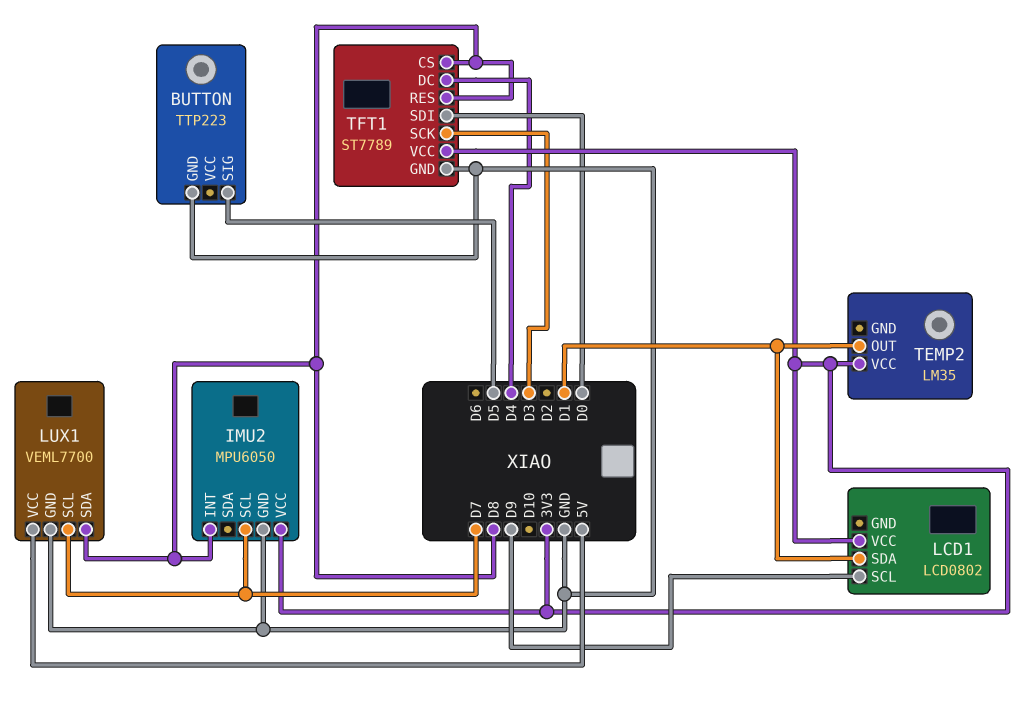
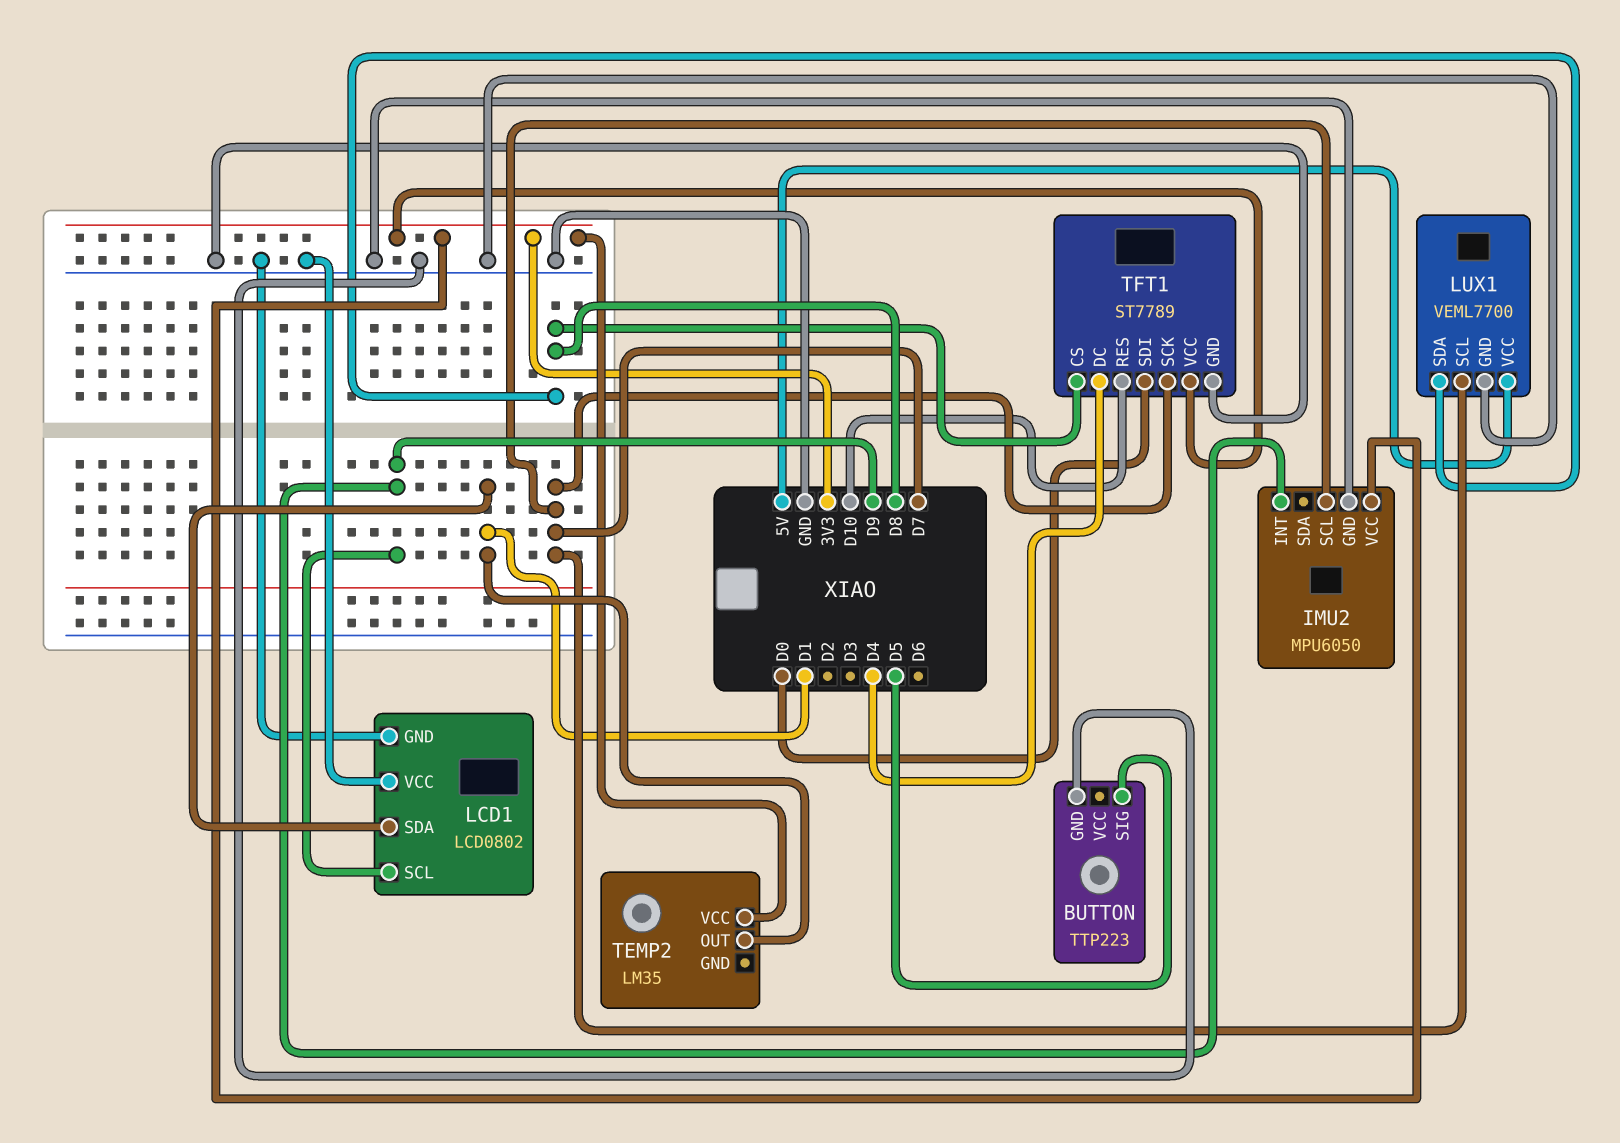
IMU2 pin INT: D8 -> D9
LCD1 pin GND: none -> GND
LCD1 pin VCC: 3V3 -> GND
TFT1 pin RES: D8 -> D10
TFT1 pin SCK: D3 -> D7

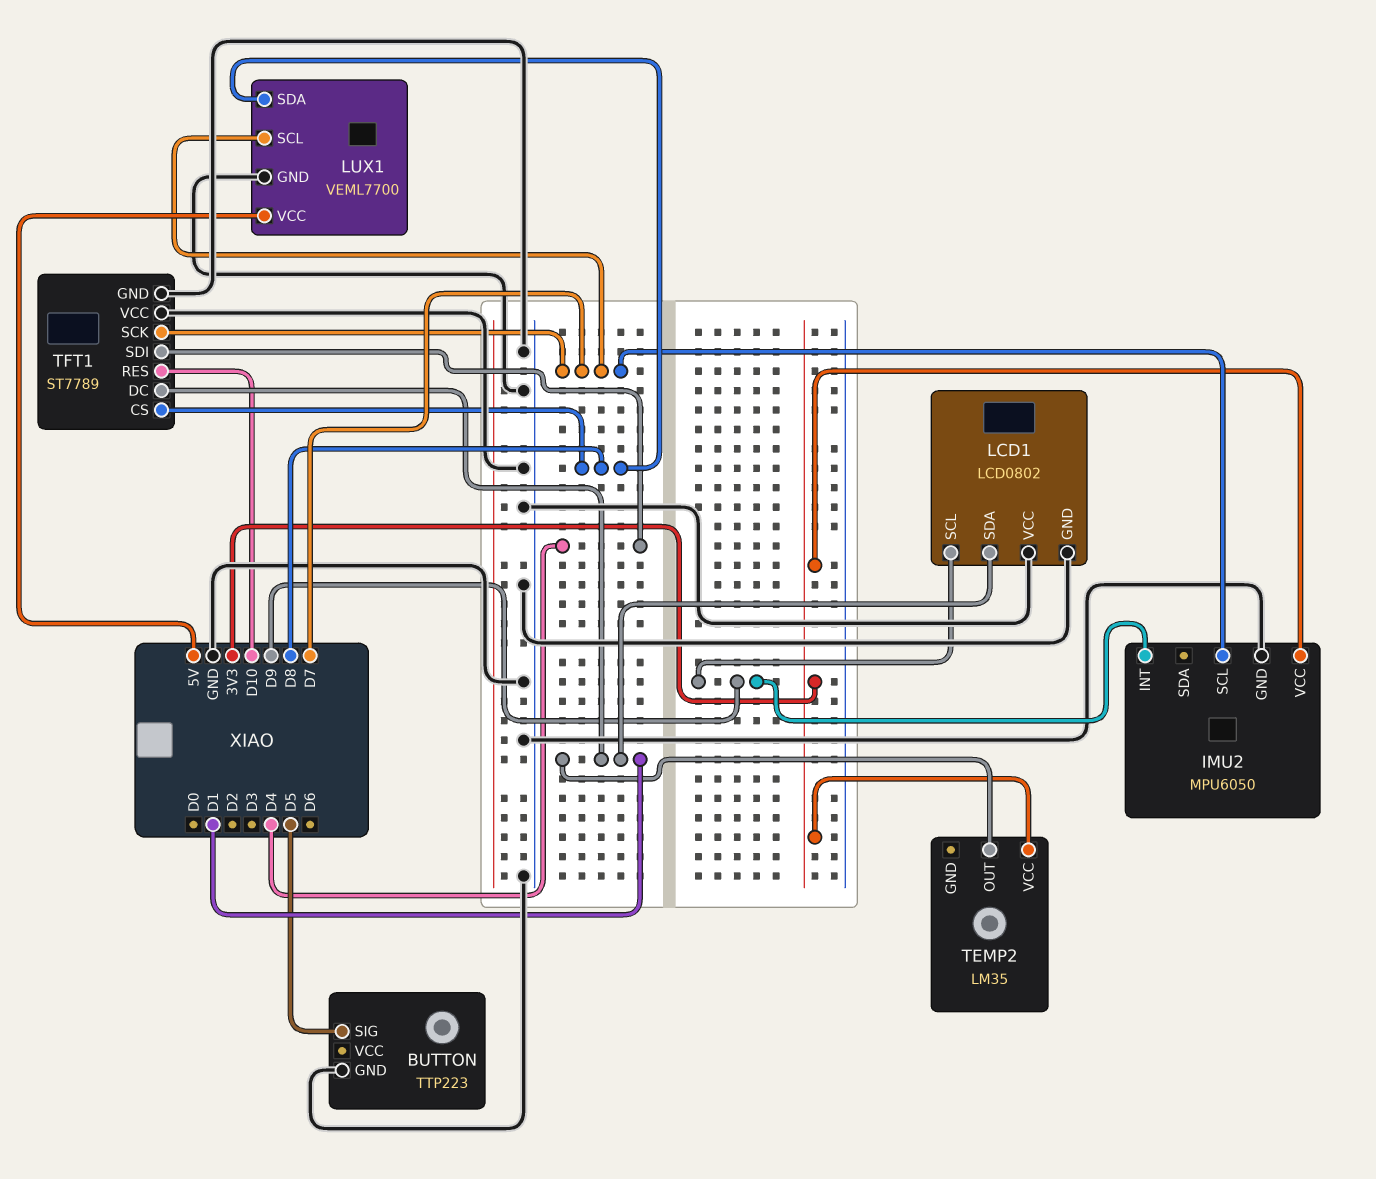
TFT1 pin DC: D4 -> D1
TFT1 pin SDI: D0 -> D4
TFT1 pin VCC: 3V3 -> GND

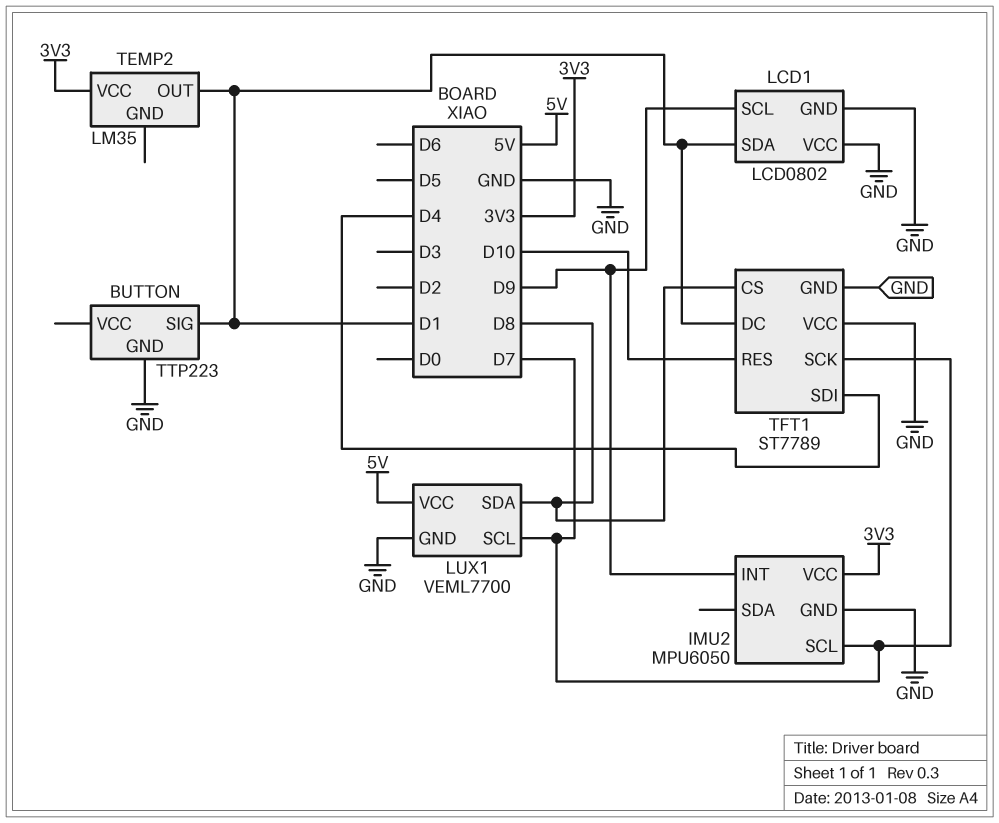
BUTTON pin SIG: D5 -> D1

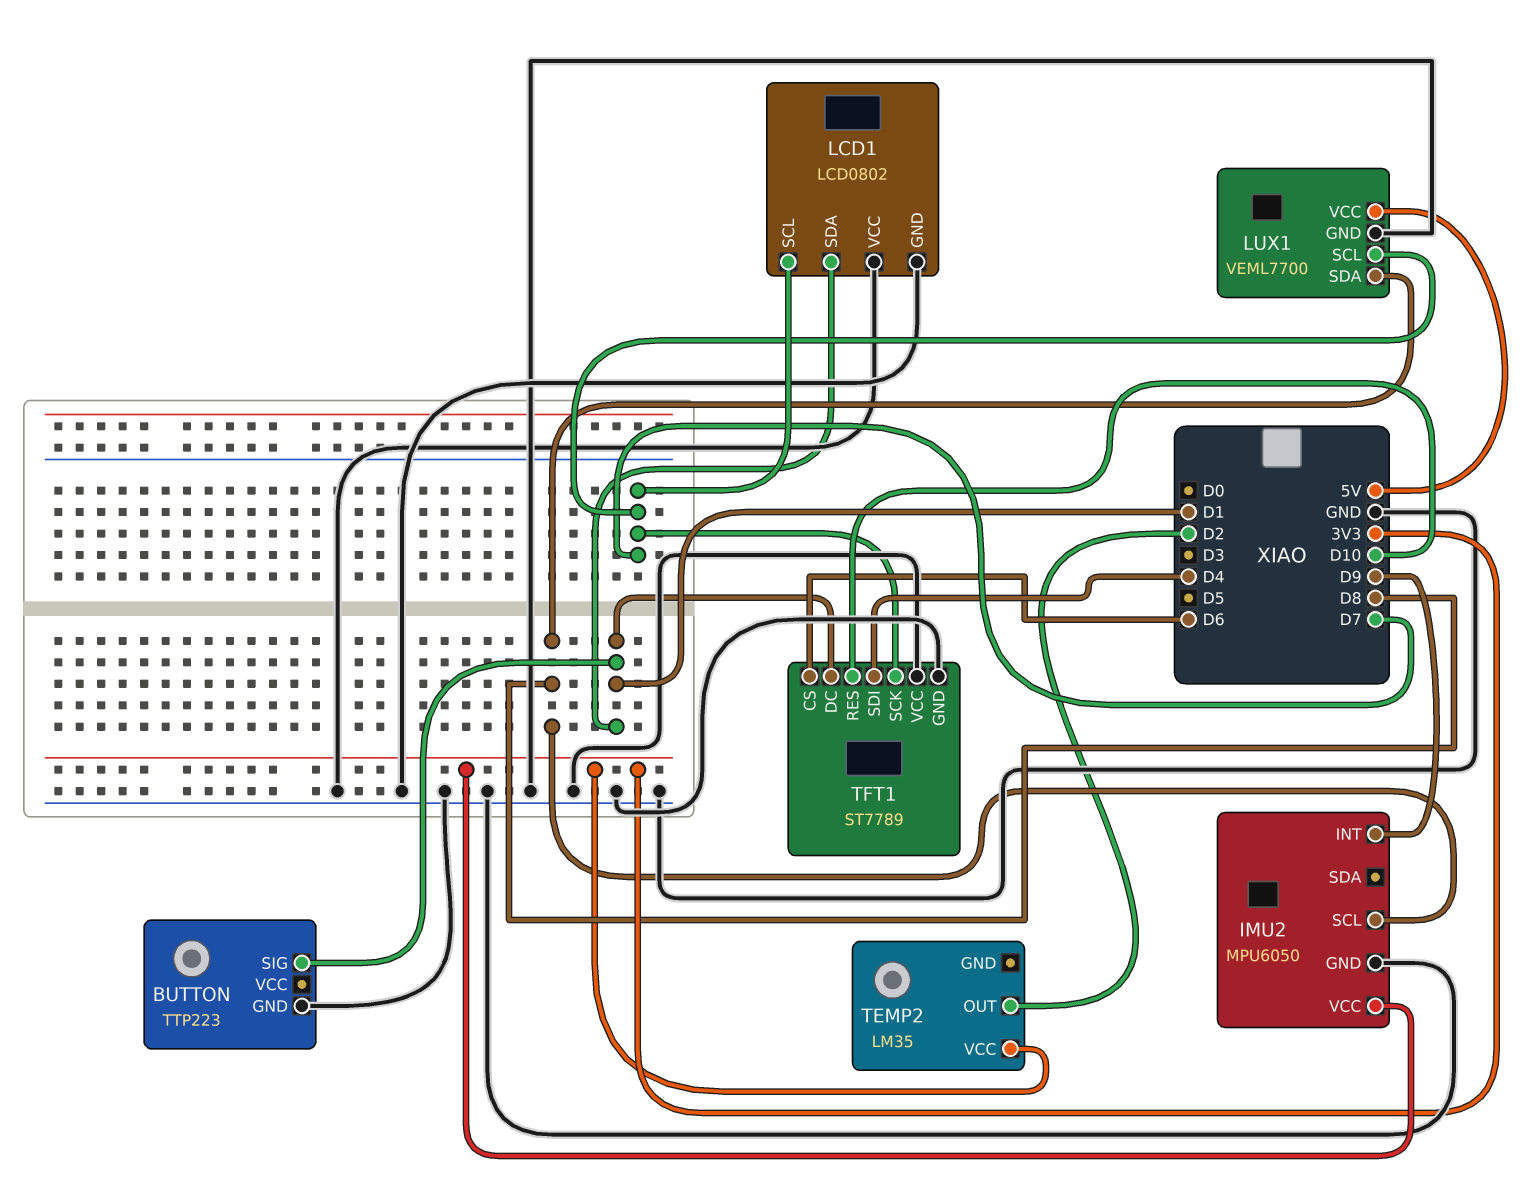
IMU2 pin SCL: D7 -> D8
LCD1 pin SCL: D9 -> D7
TEMP2 pin OUT: D1 -> D2
TFT1 pin CS: D8 -> D6

